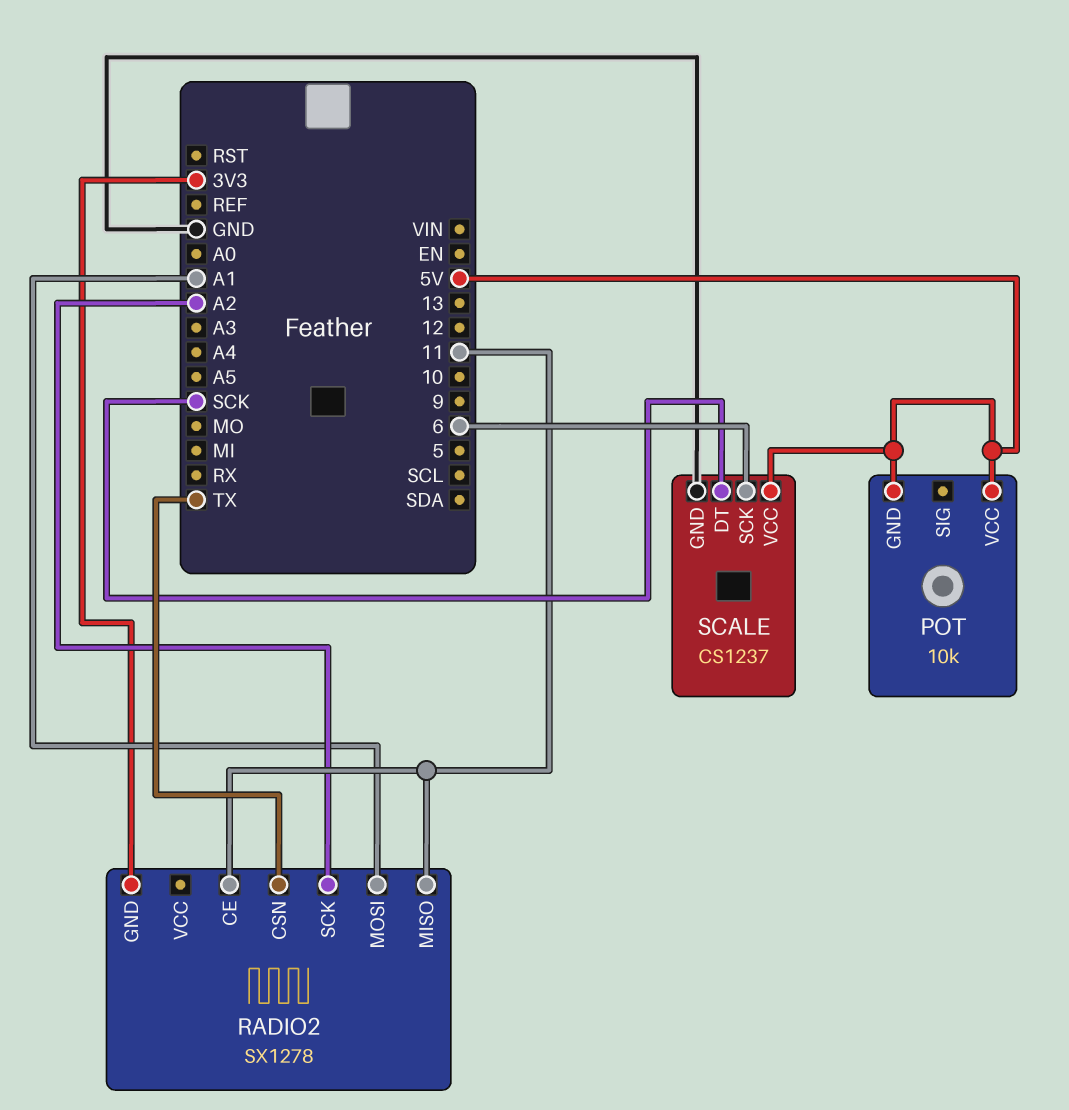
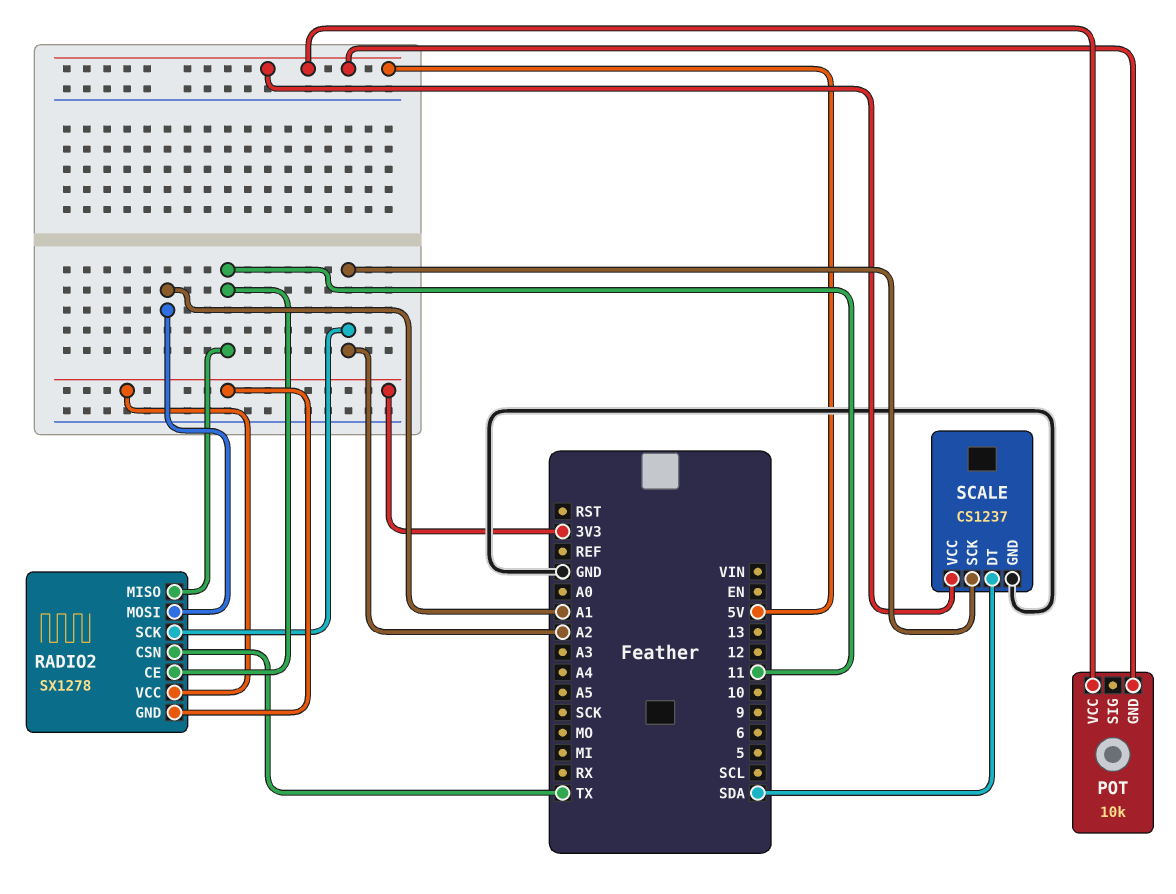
RADIO2 pin VCC: none -> 3V3
SCALE pin DT: SCK -> SDA
SCALE pin SCK: 6 -> A2

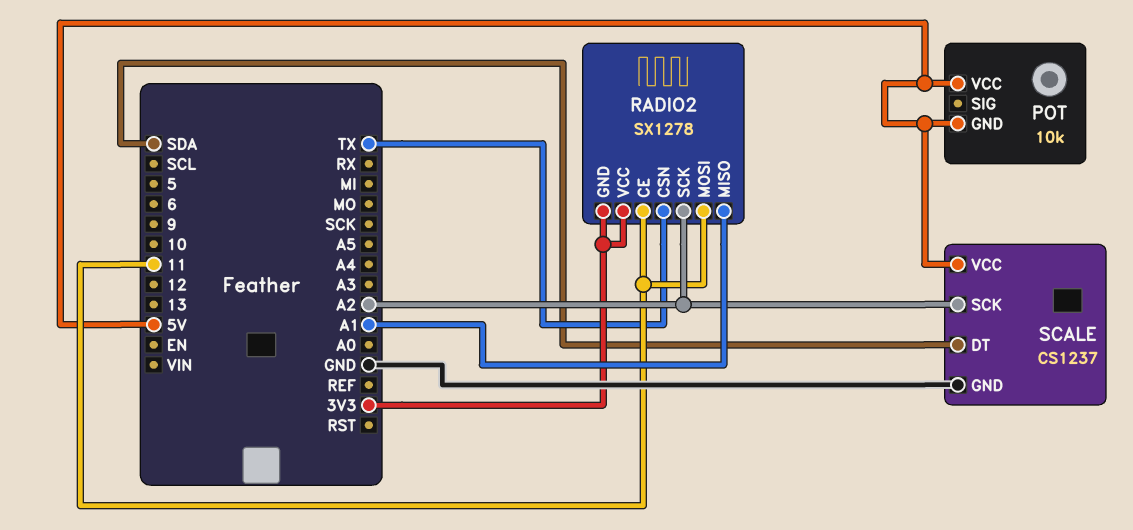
RADIO2 pin MISO: 11 -> A1
RADIO2 pin MOSI: A1 -> 11

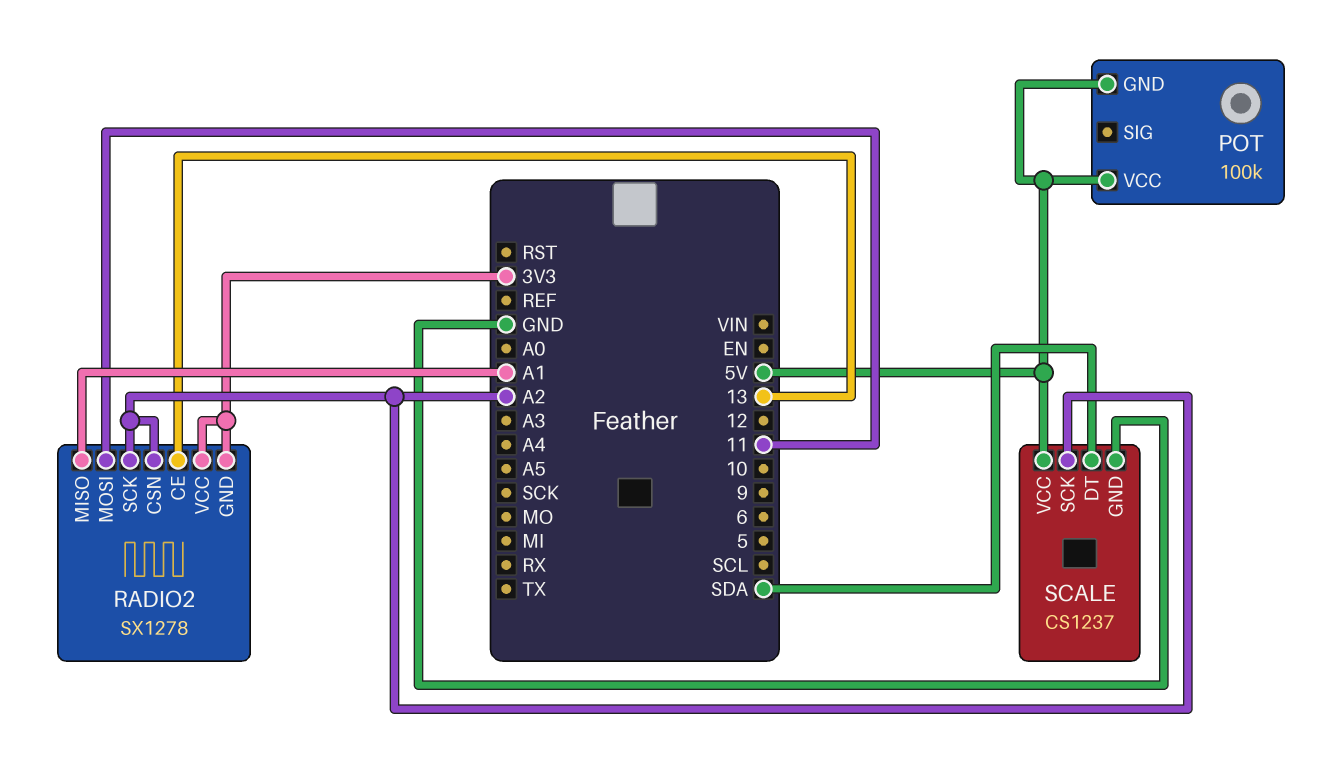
POT: 10k -> 100k
RADIO2 pin CE: 11 -> 13
RADIO2 pin CSN: TX -> A2

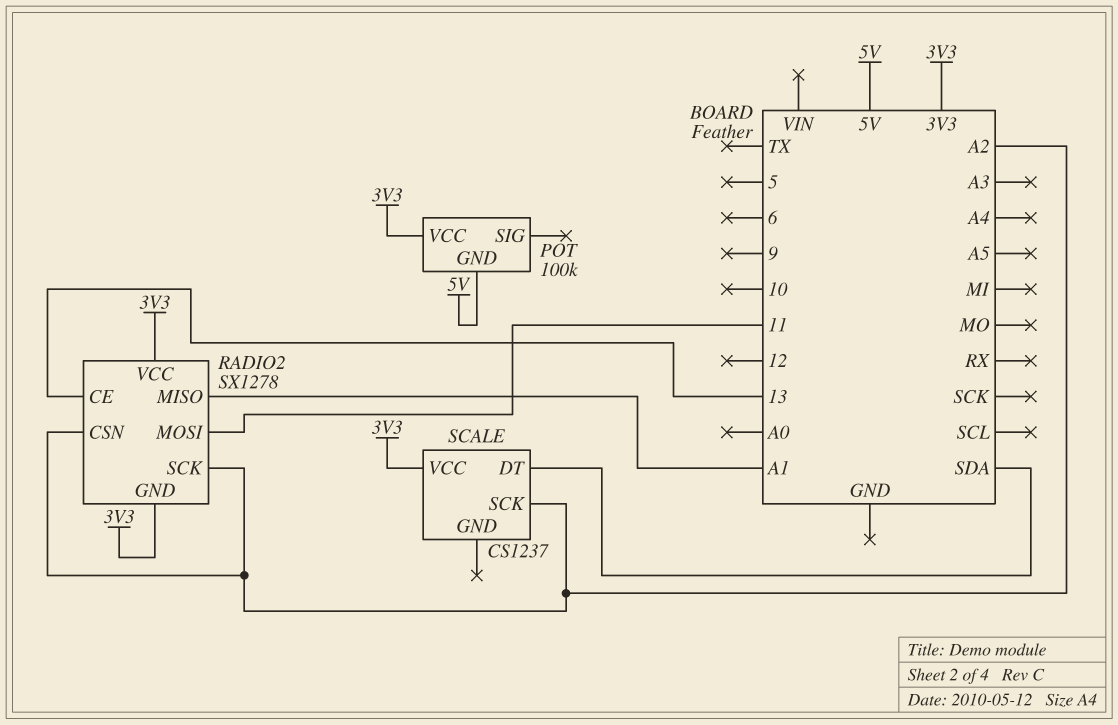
POT pin VCC: 5V -> 3V3
SCALE pin GND: GND -> none
SCALE pin VCC: 5V -> 3V3

